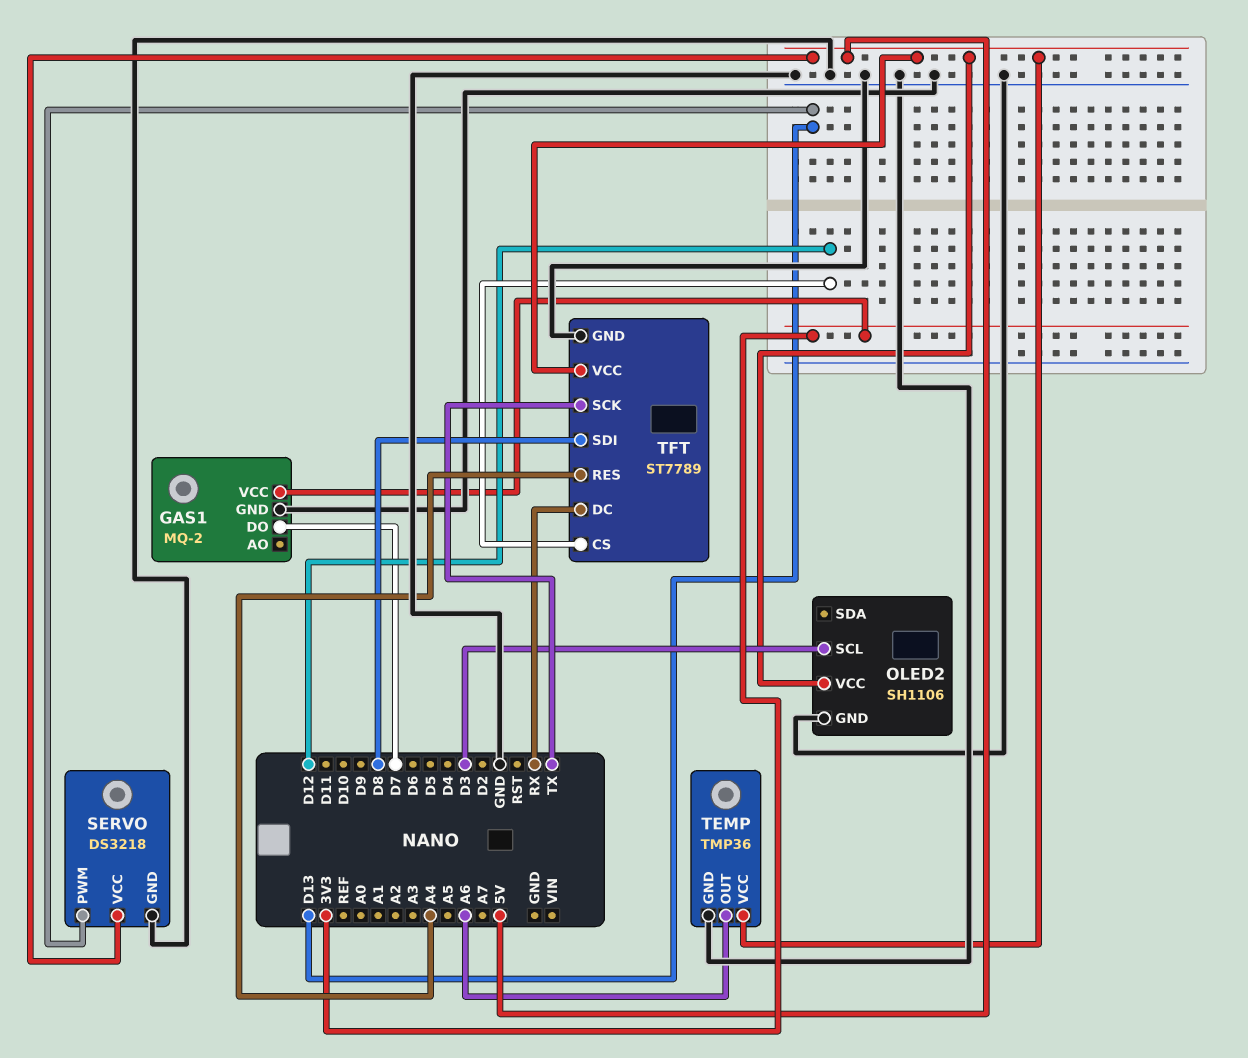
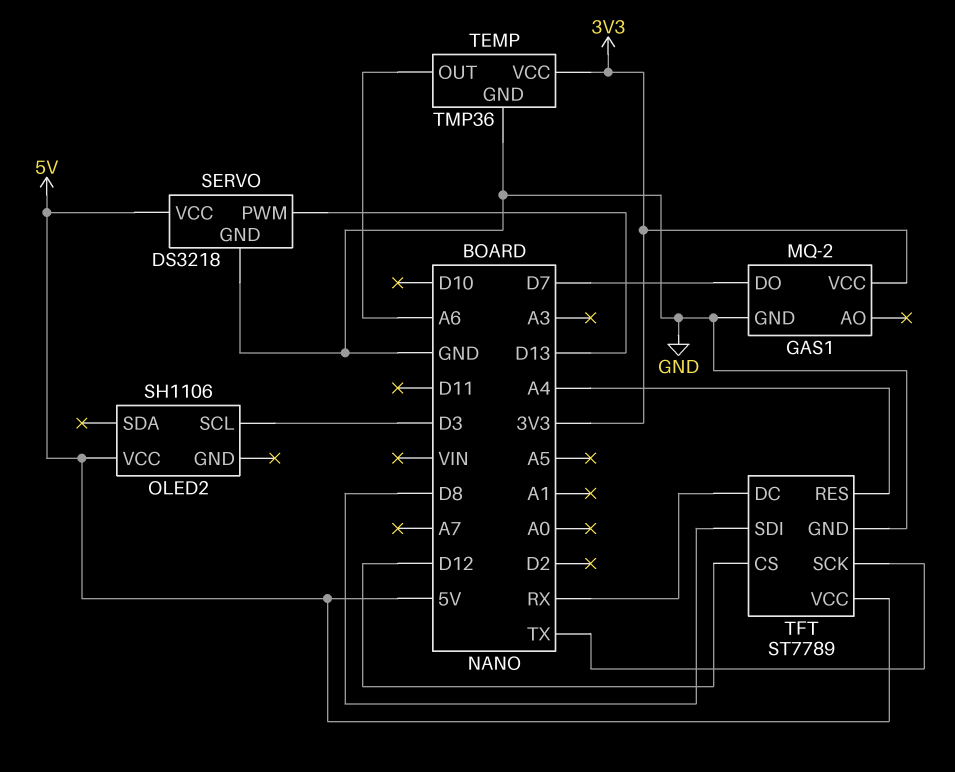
OLED2 pin GND: GND -> none
TEMP pin VCC: 5V -> 3V3

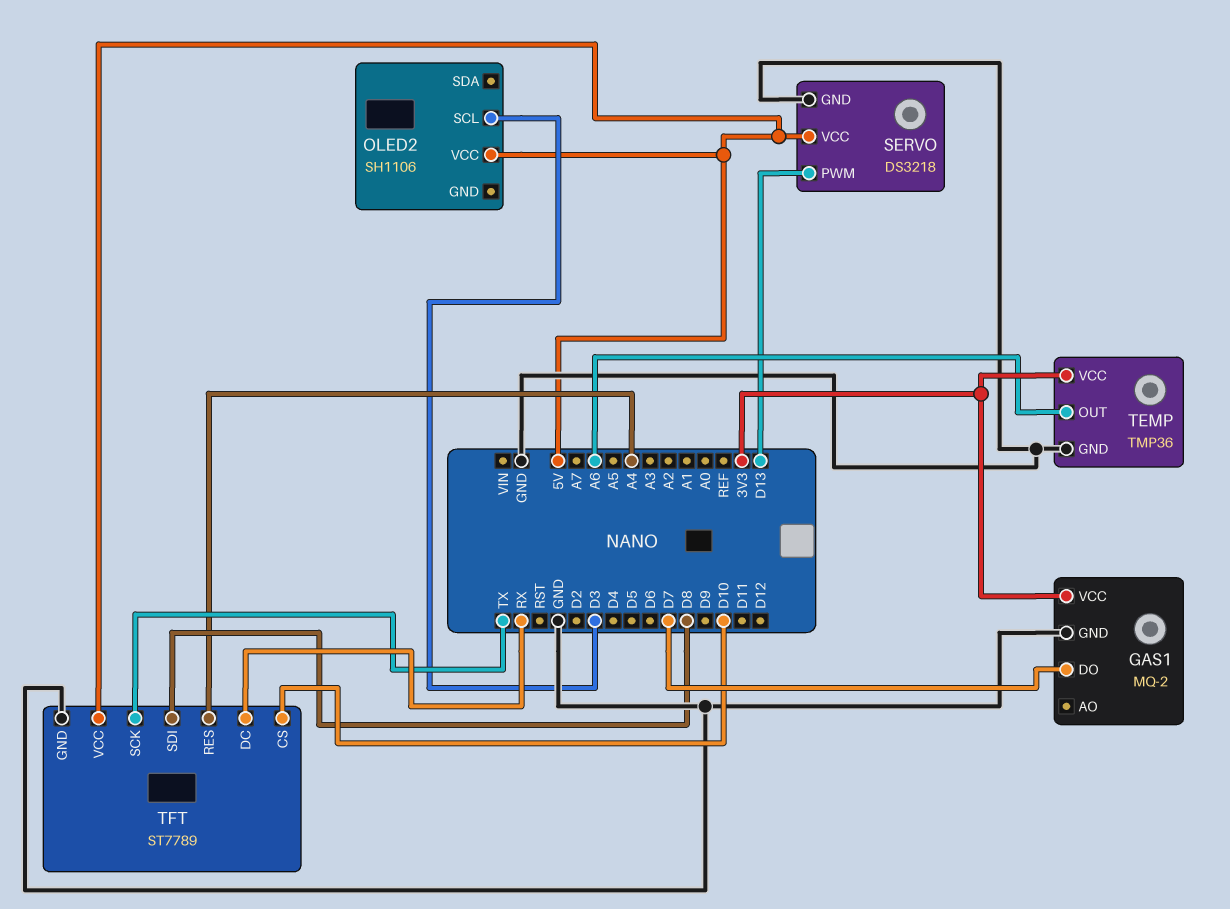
TFT pin CS: D12 -> D10

